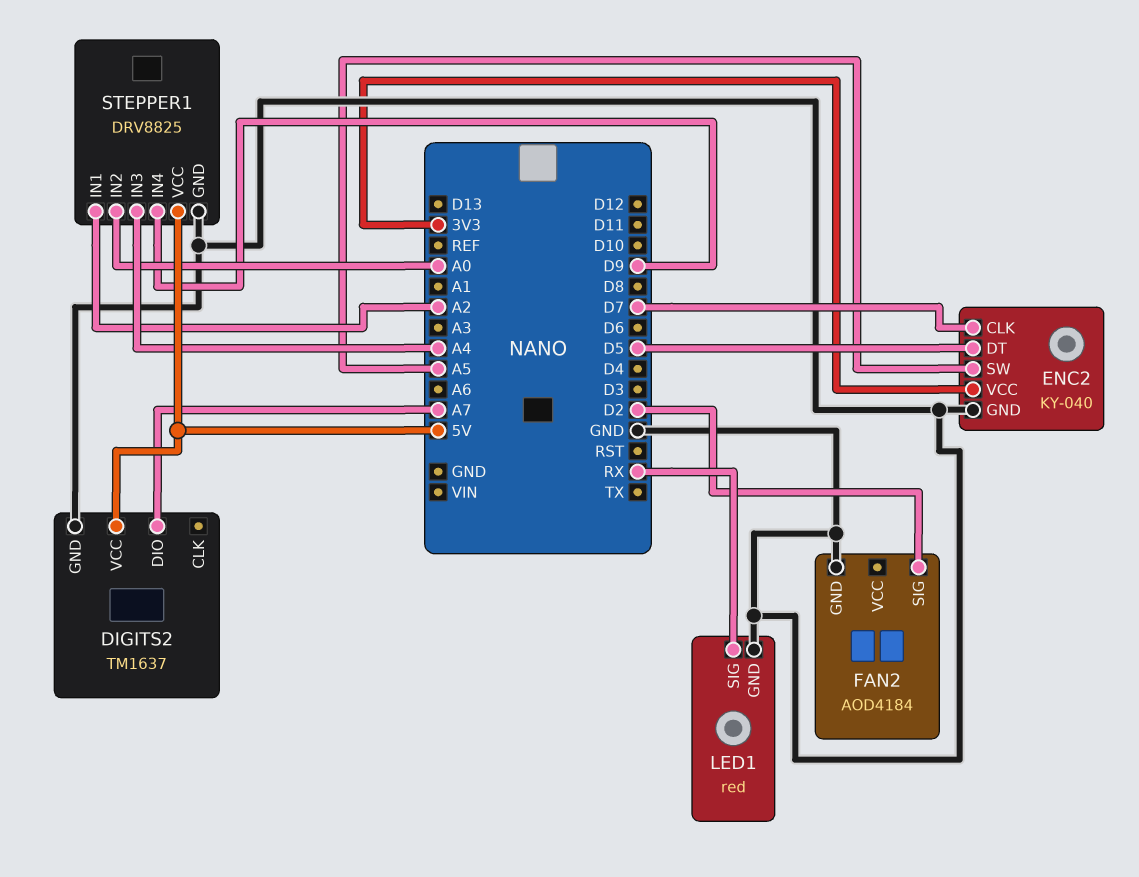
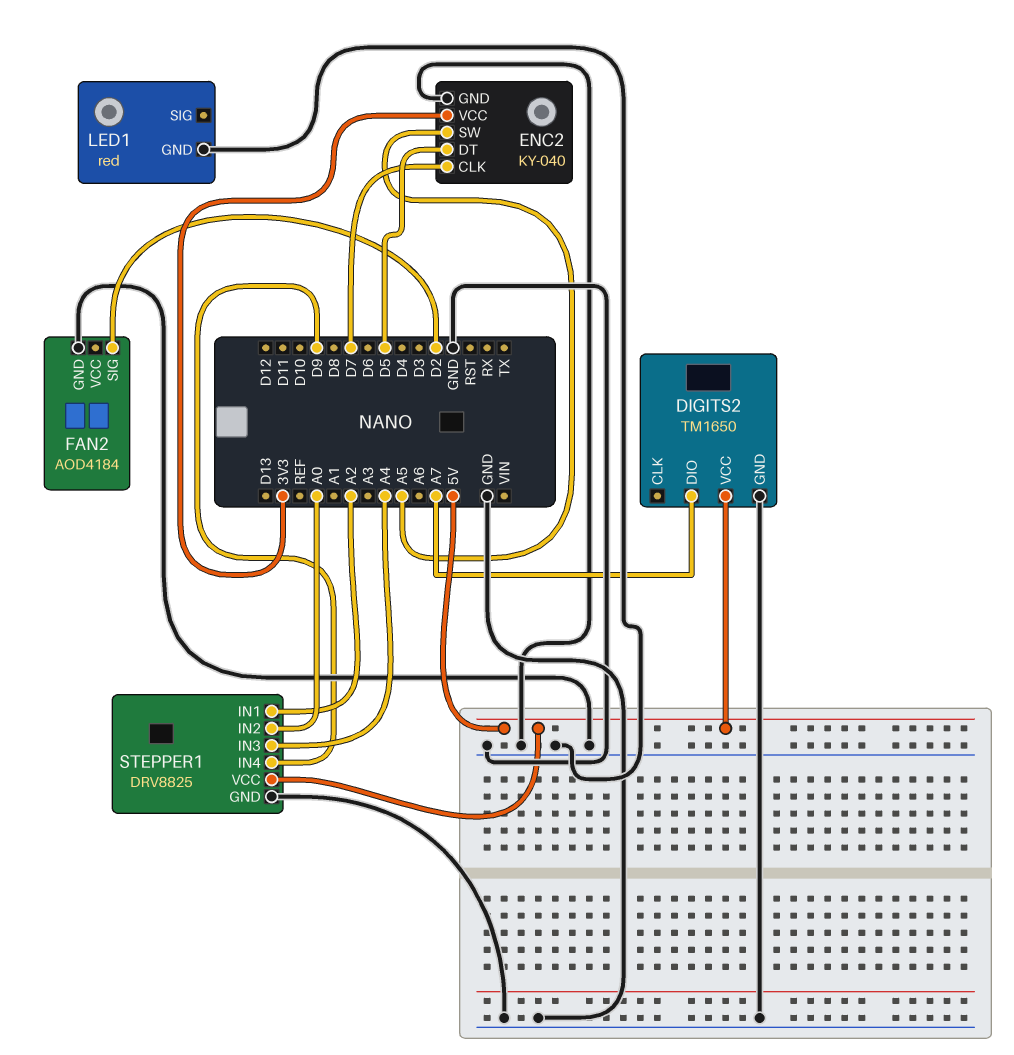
DIGITS2: TM1637 -> TM1650
LED1 pin SIG: RX -> none

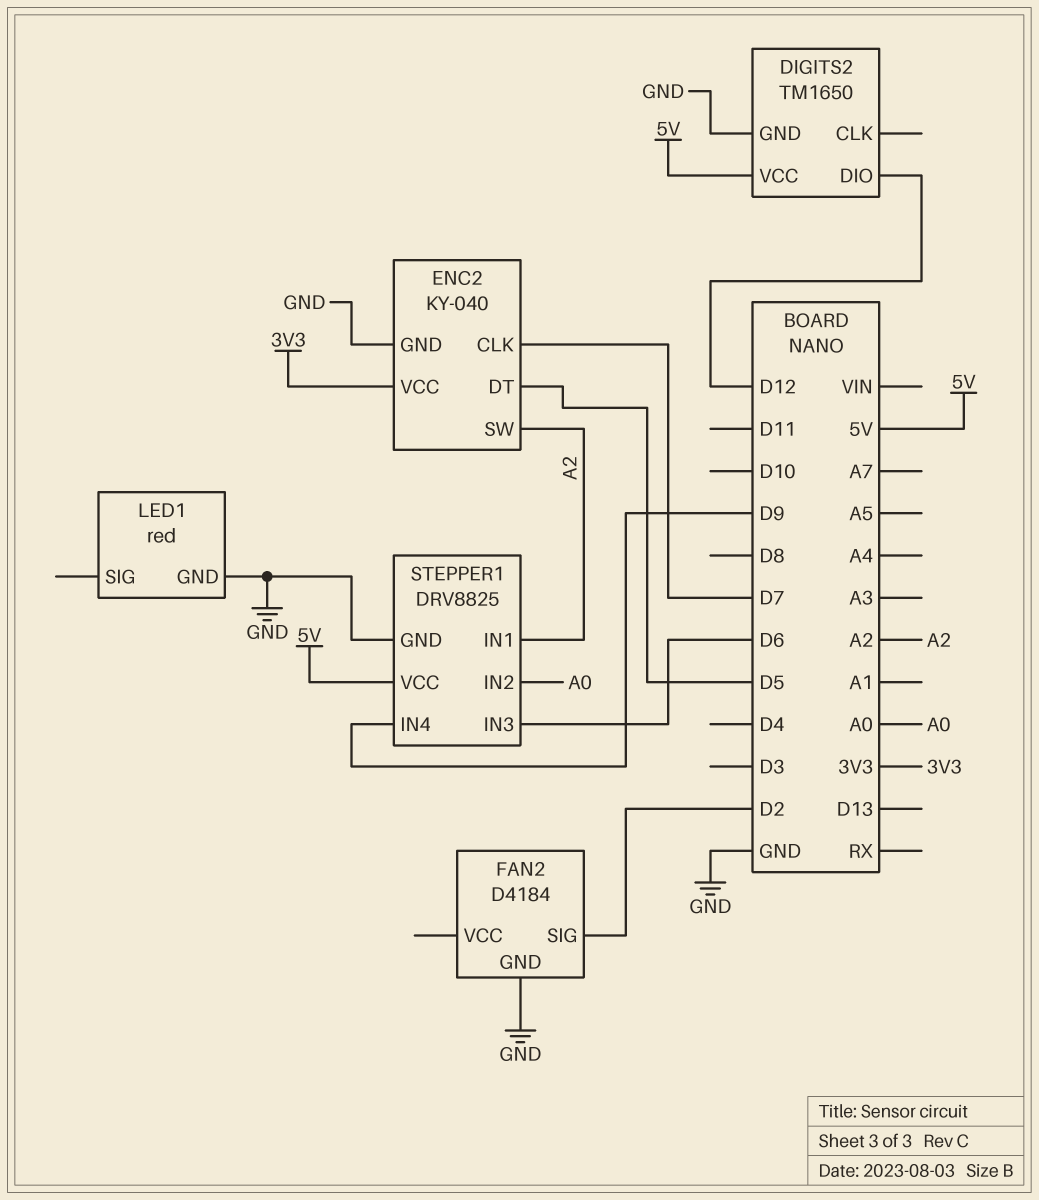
DIGITS2 pin DIO: A7 -> D12
ENC2 pin SW: A5 -> A2
FAN2: AOD4184 -> D4184
STEPPER1 pin IN3: A4 -> D6

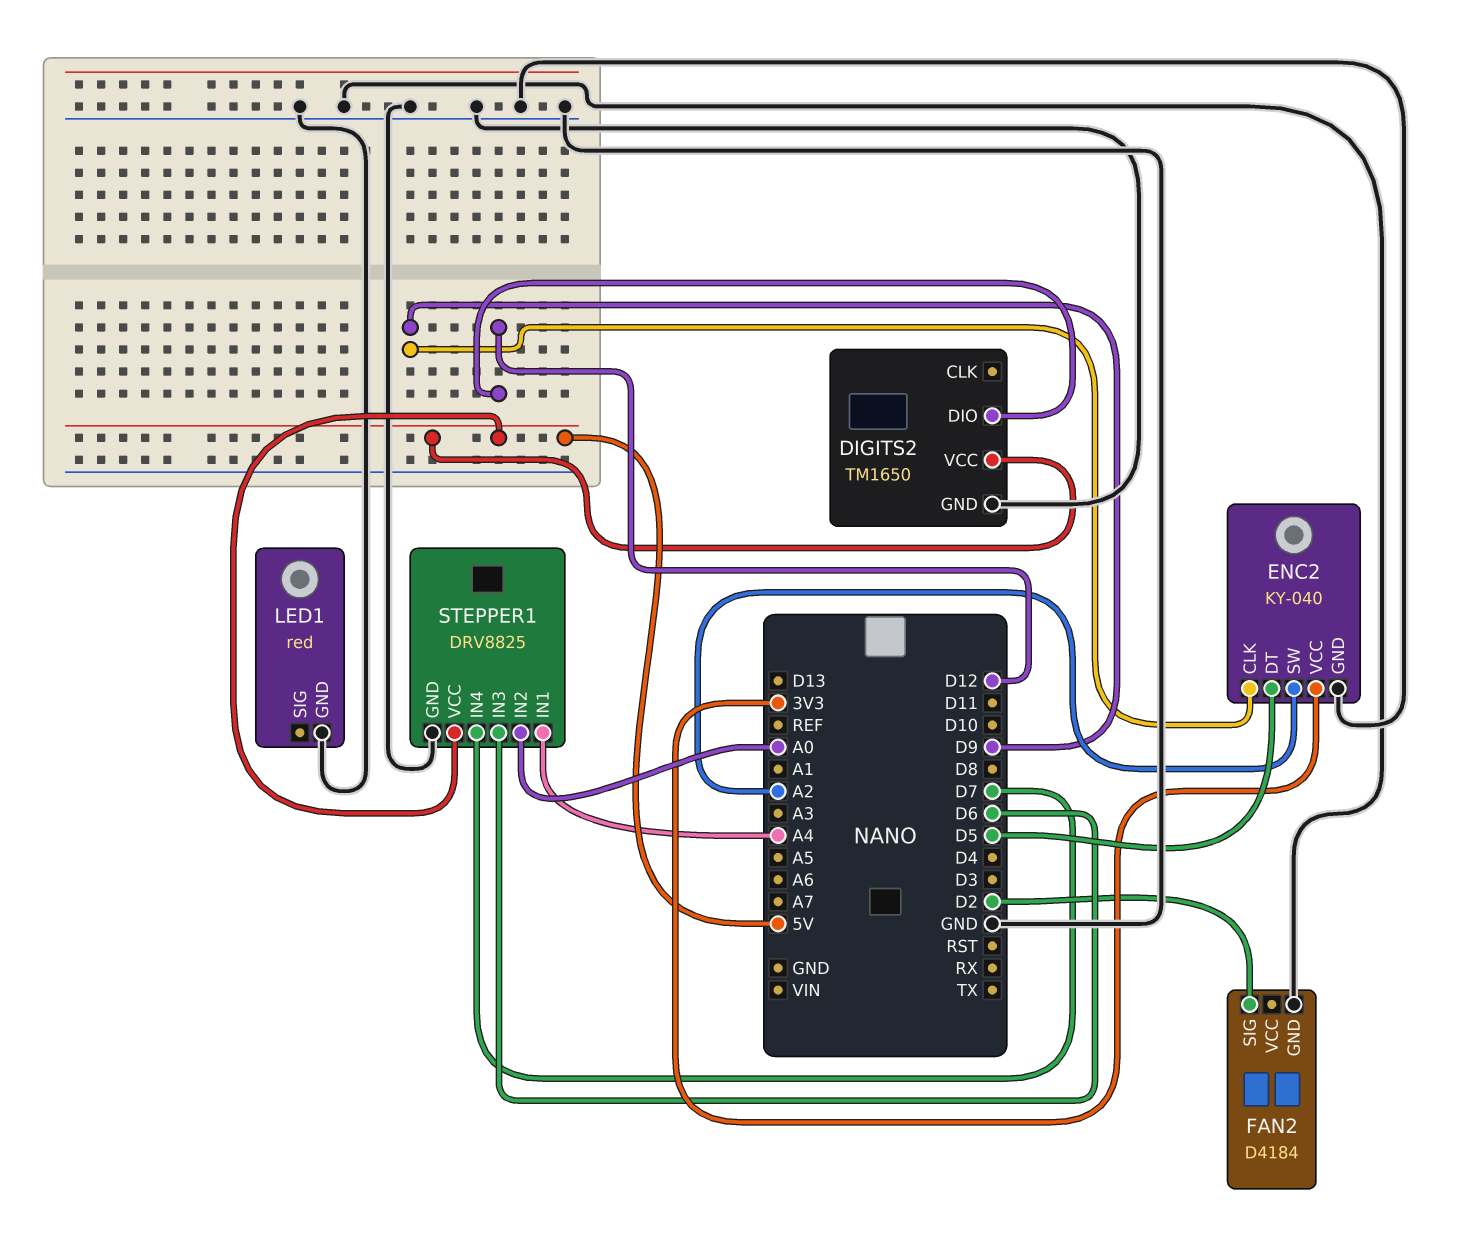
ENC2 pin CLK: D7 -> D9
STEPPER1 pin IN1: A2 -> A4
STEPPER1 pin IN4: D9 -> D7

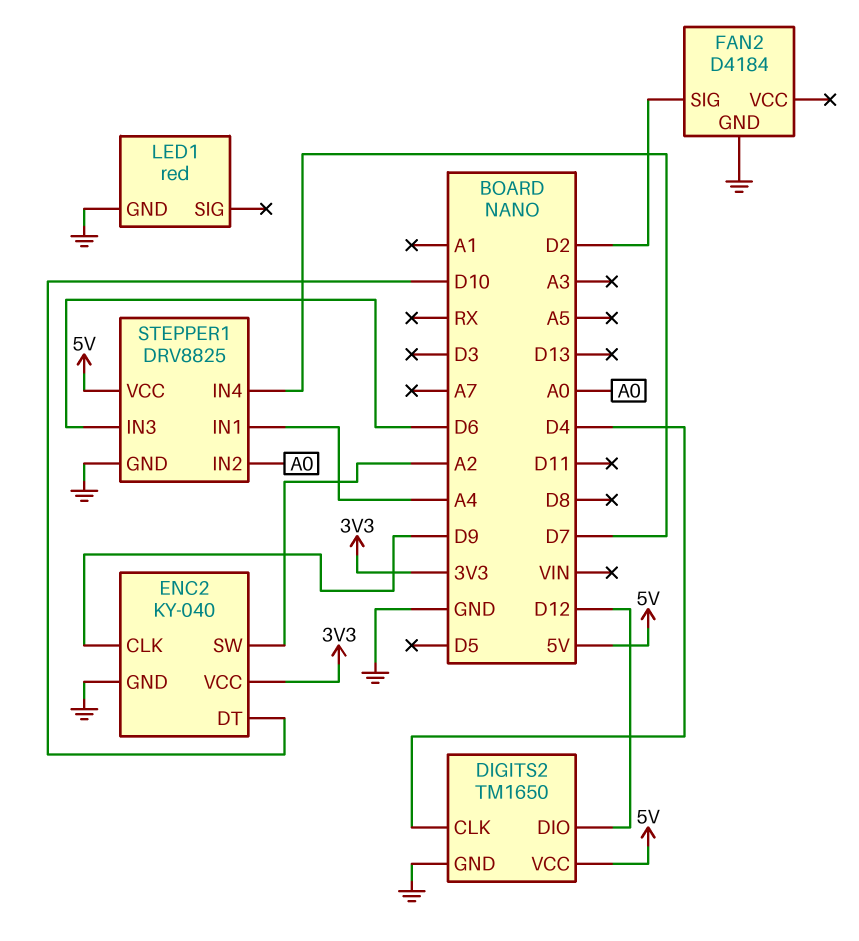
DIGITS2 pin CLK: none -> D4
ENC2 pin DT: D5 -> D10

